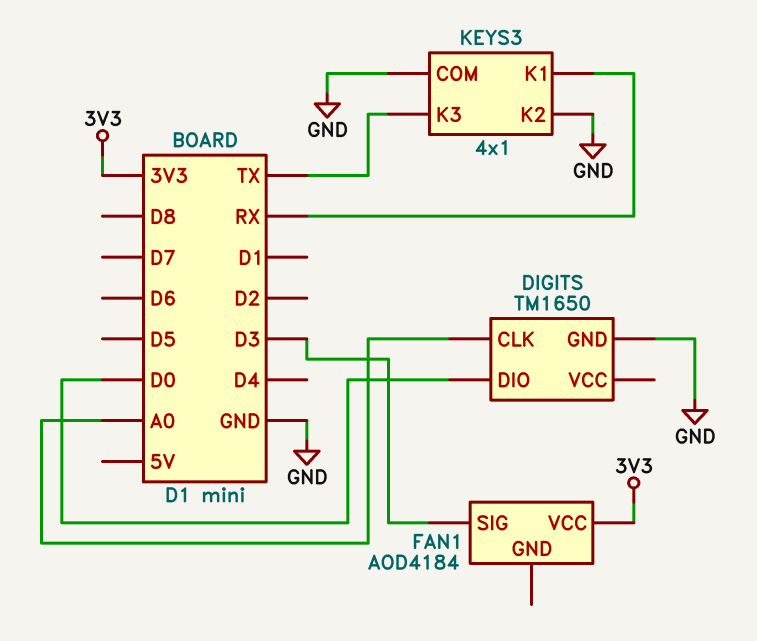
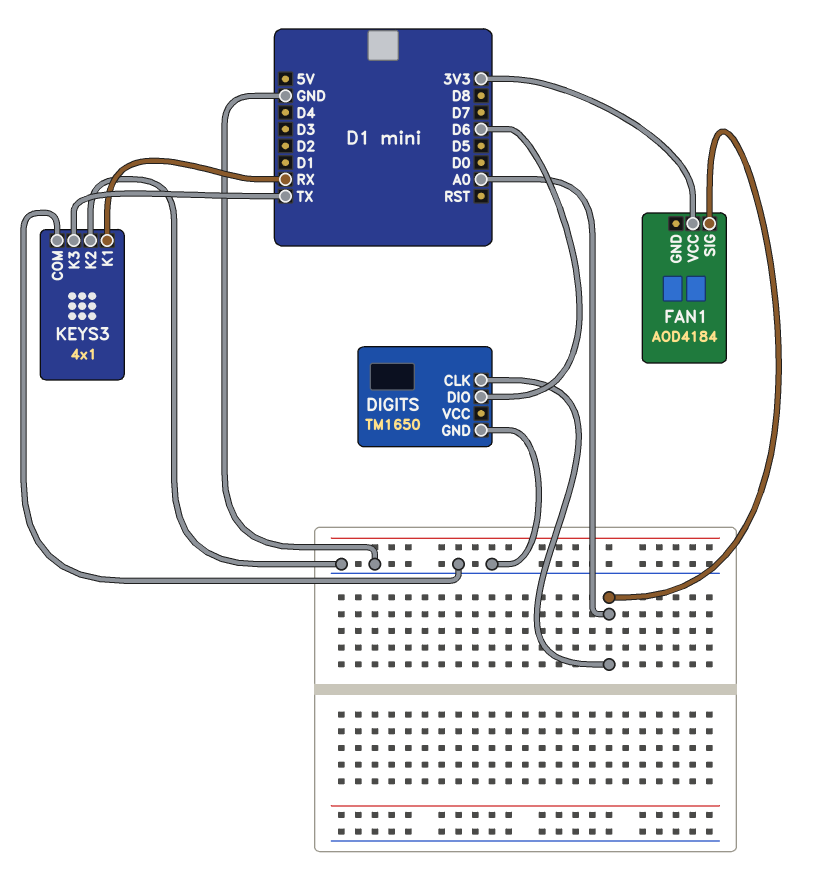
DIGITS pin DIO: D0 -> D6
FAN1 pin SIG: D3 -> A0

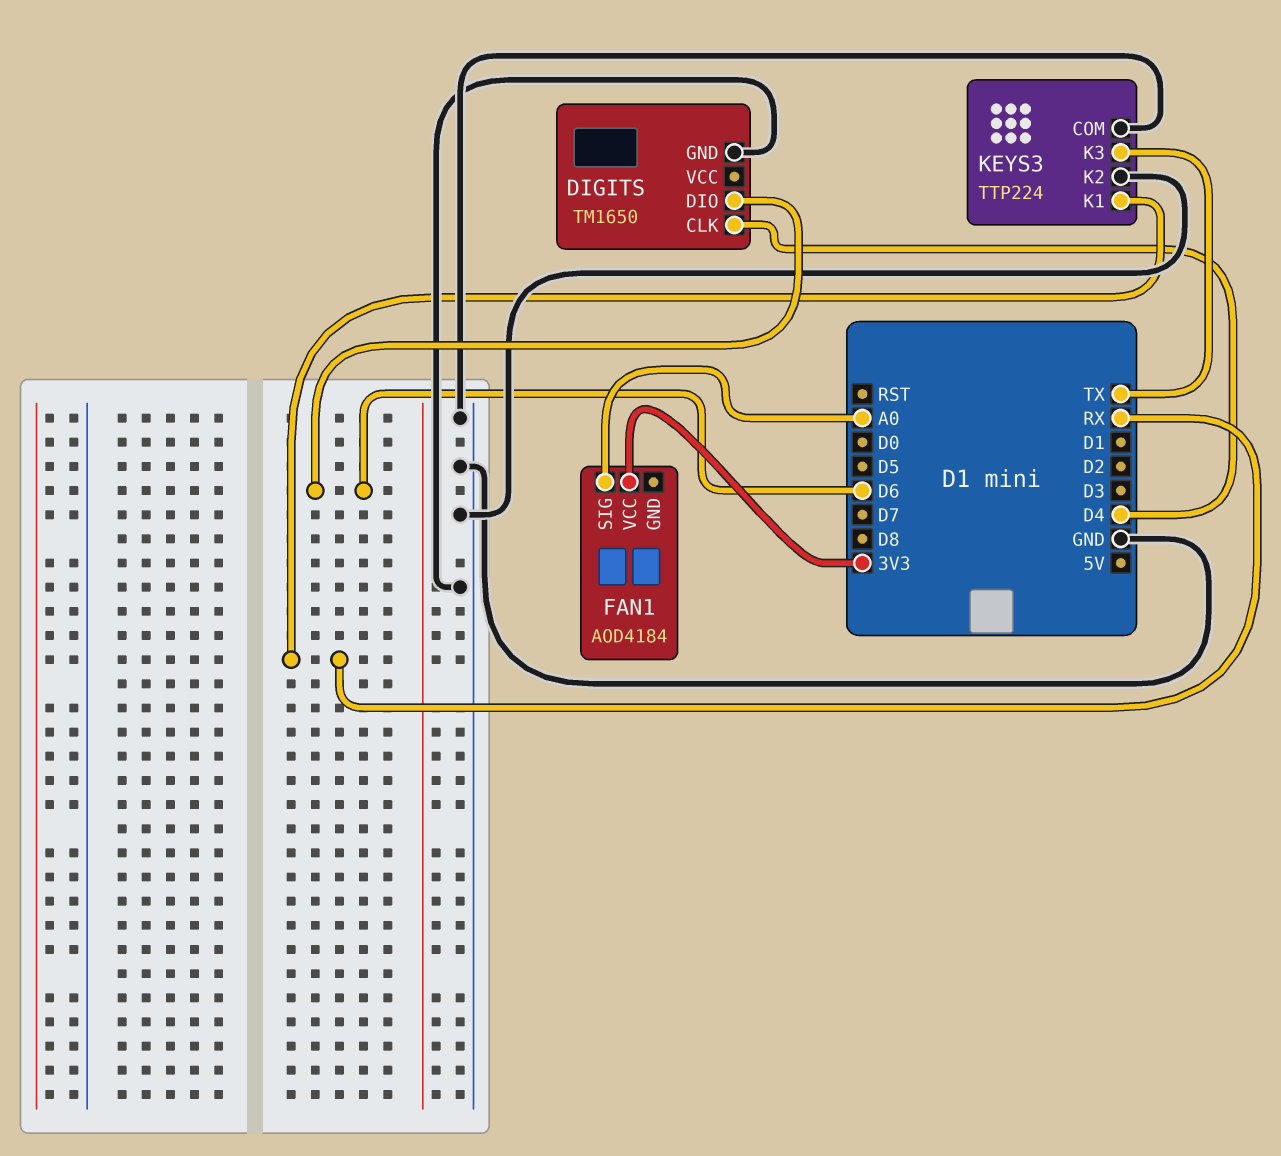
DIGITS pin CLK: A0 -> D4
KEYS3: 4x1 -> TTP224

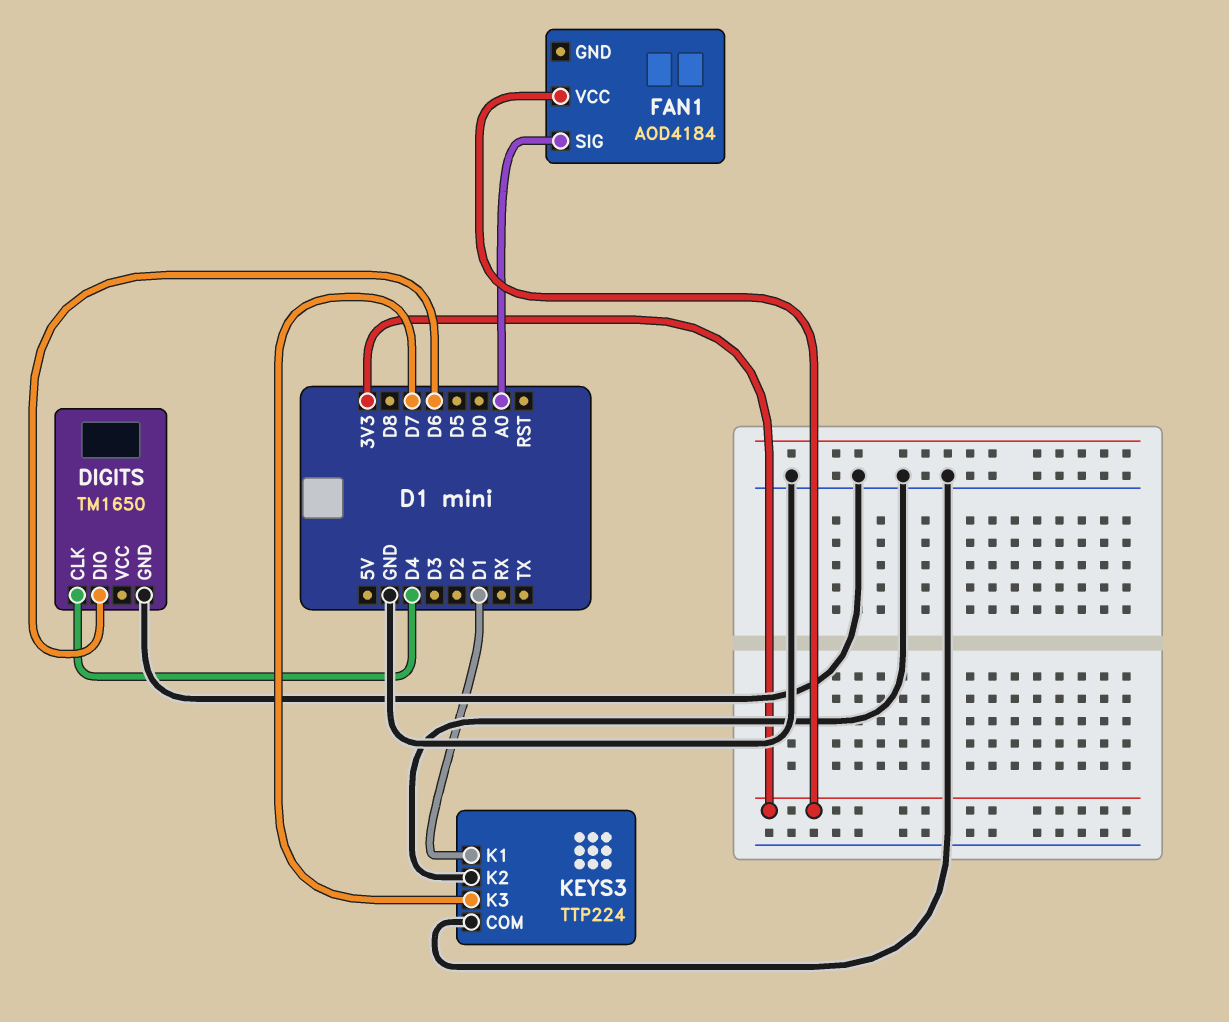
KEYS3 pin K1: RX -> D1
KEYS3 pin K3: TX -> D7

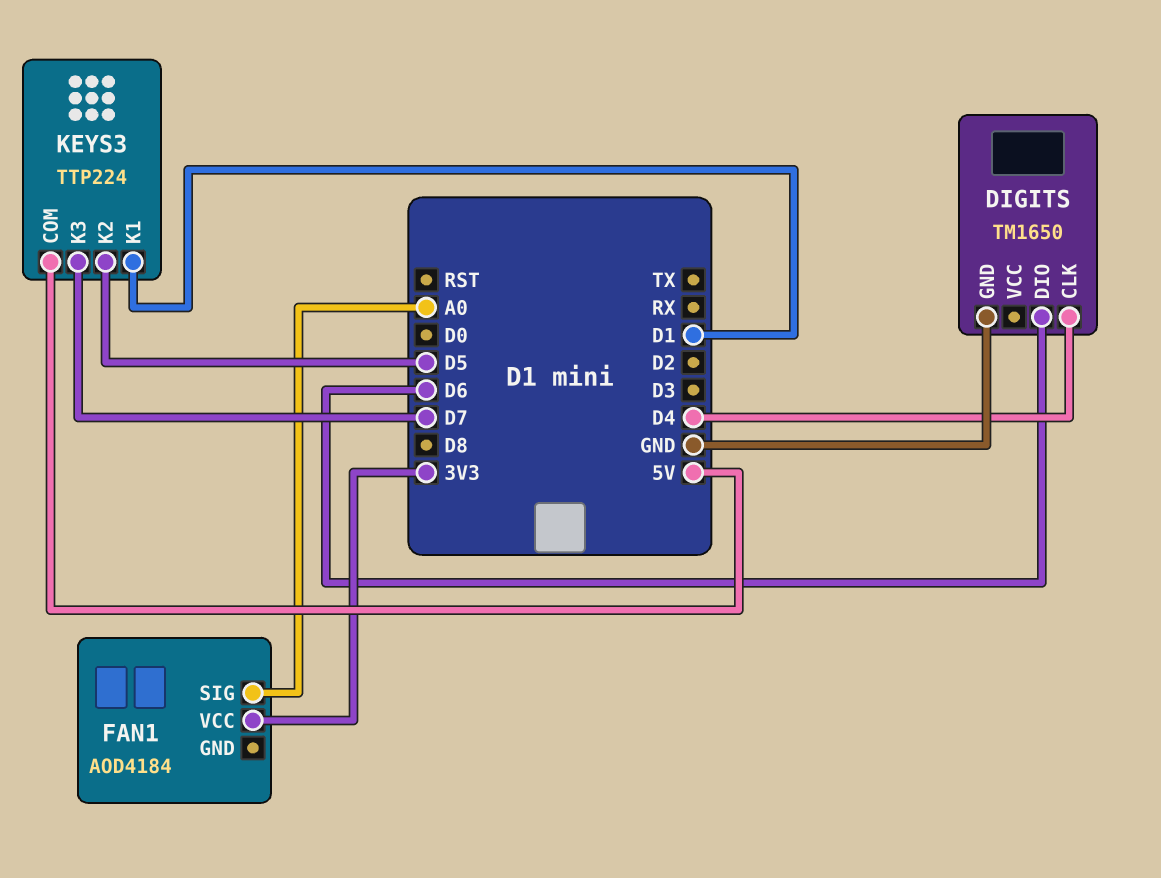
KEYS3 pin COM: GND -> 5V
KEYS3 pin K2: GND -> D5

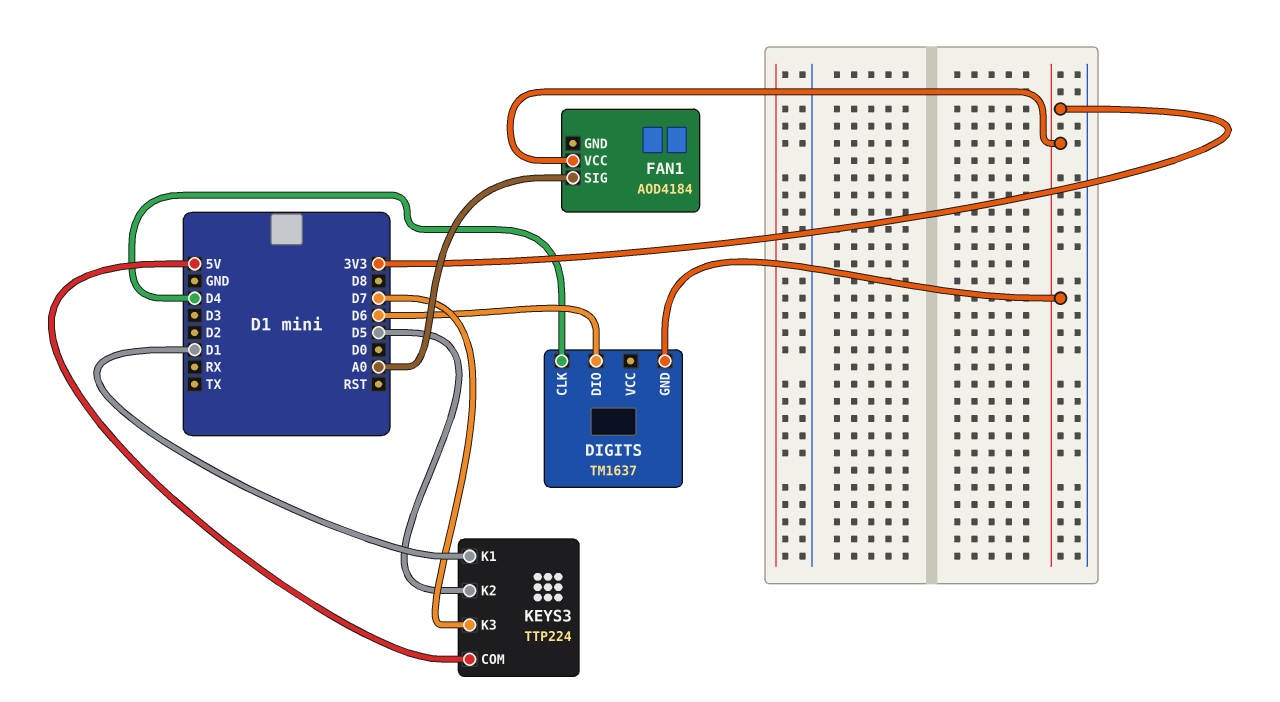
DIGITS: TM1650 -> TM1637
DIGITS pin GND: GND -> 3V3

